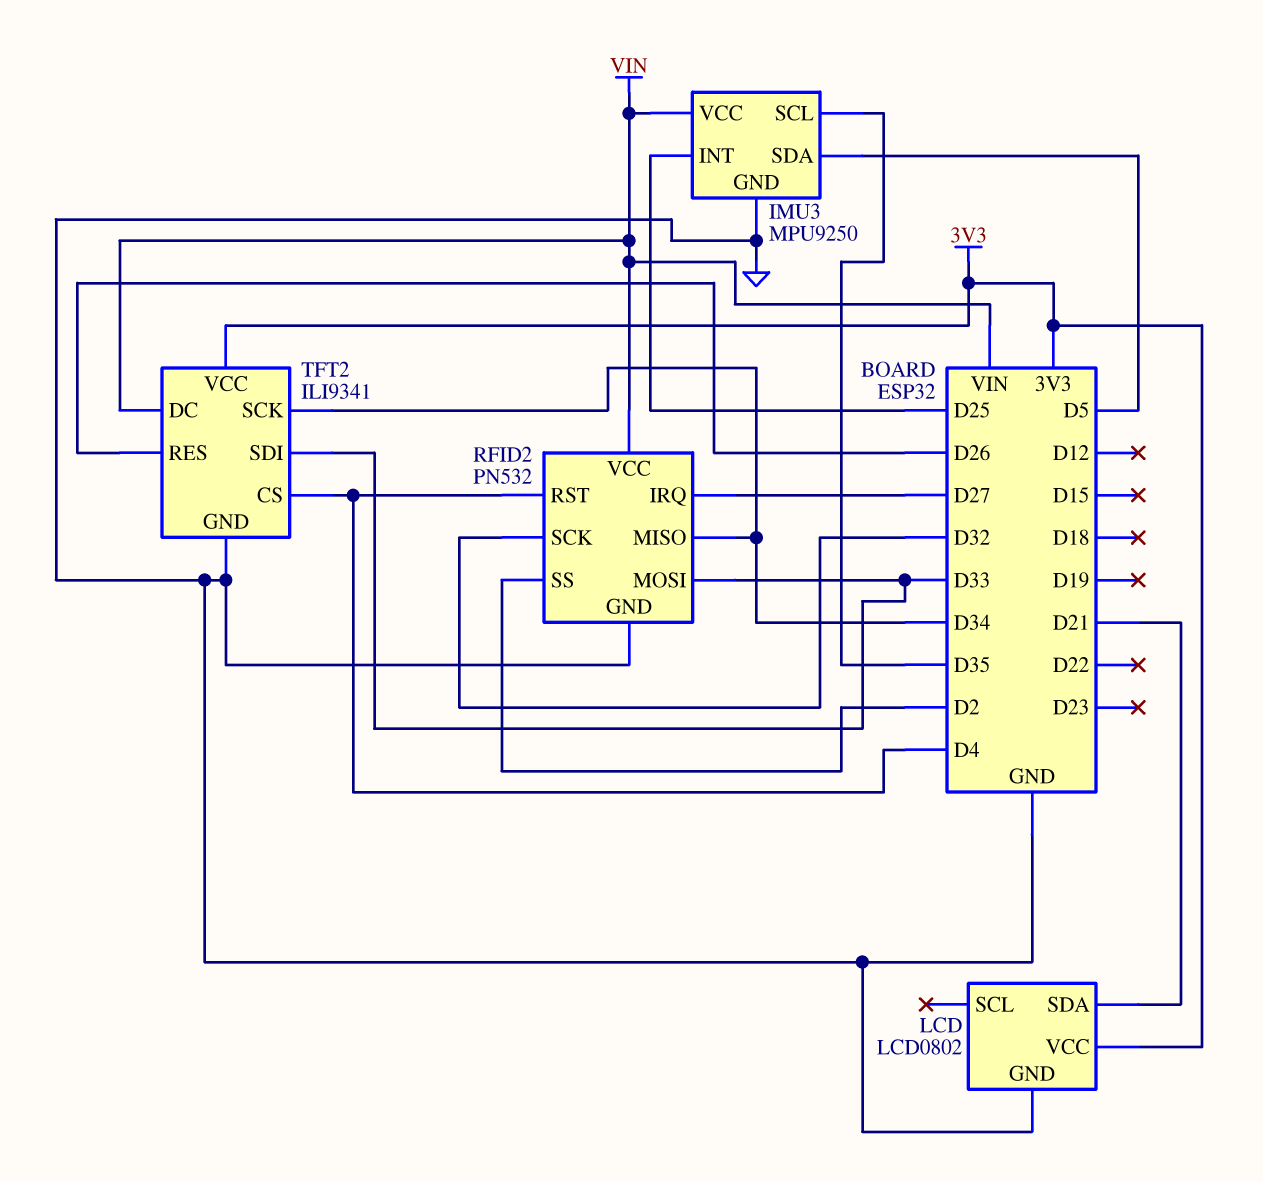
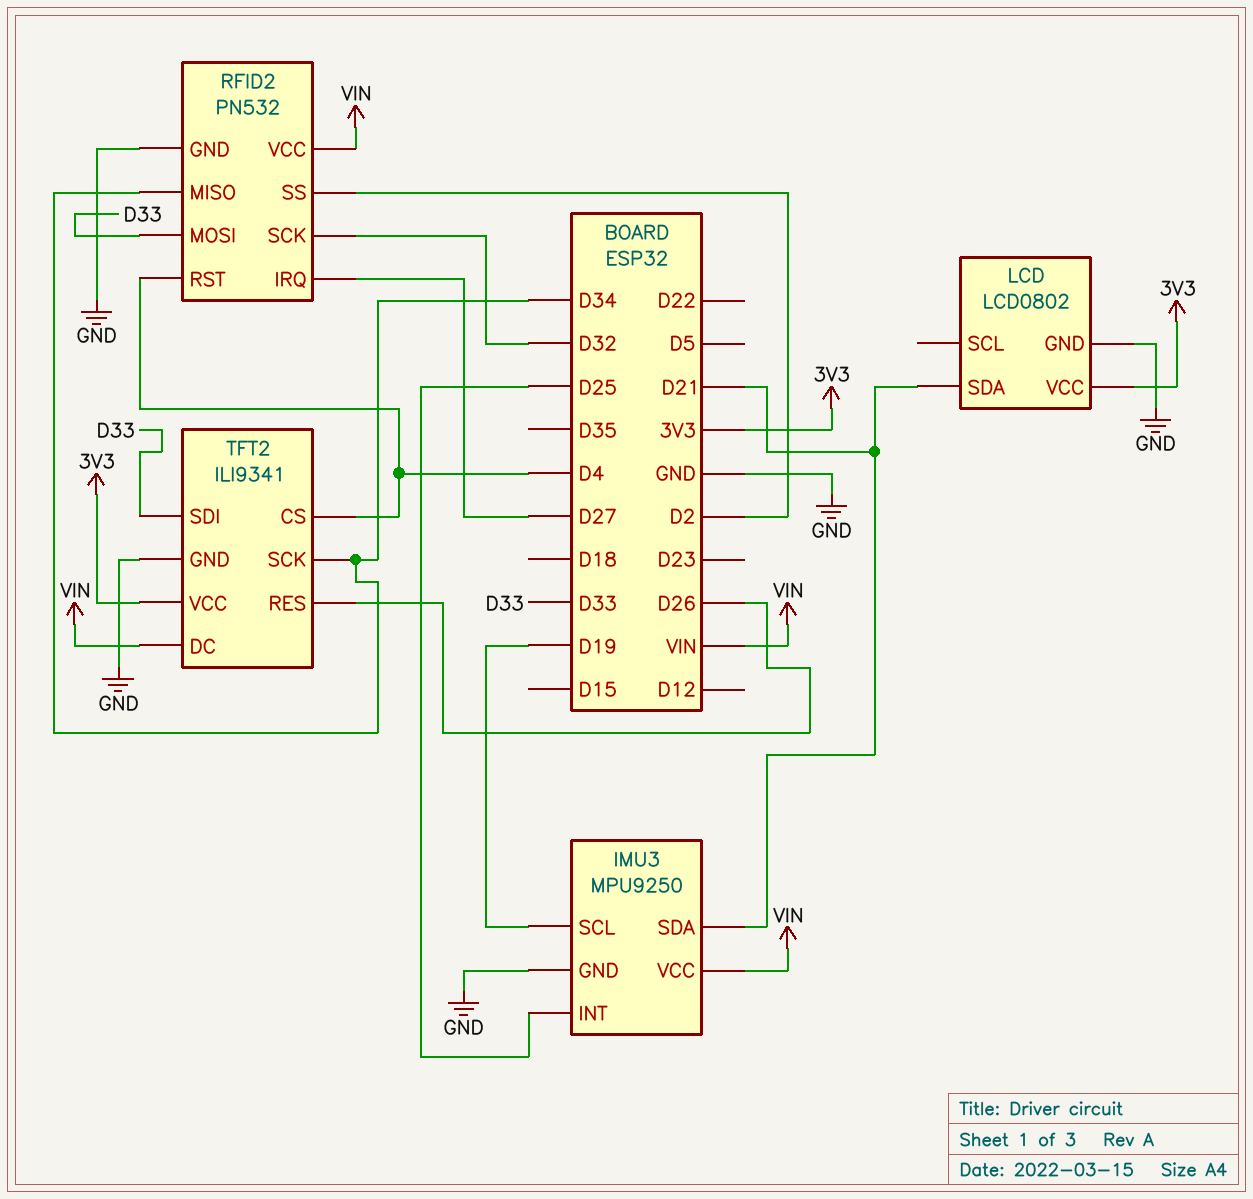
IMU3 pin SCL: D35 -> D19
IMU3 pin SDA: D5 -> D21

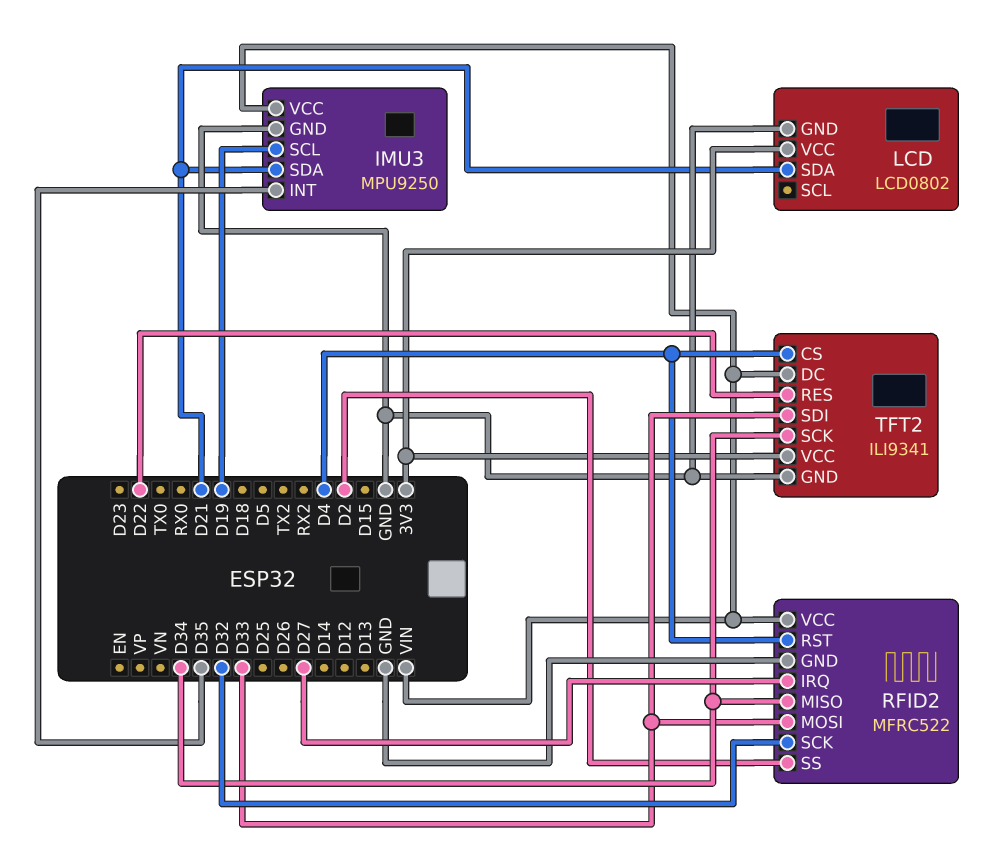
IMU3 pin INT: D25 -> D35
RFID2: PN532 -> MFRC522
TFT2 pin RES: D26 -> D22

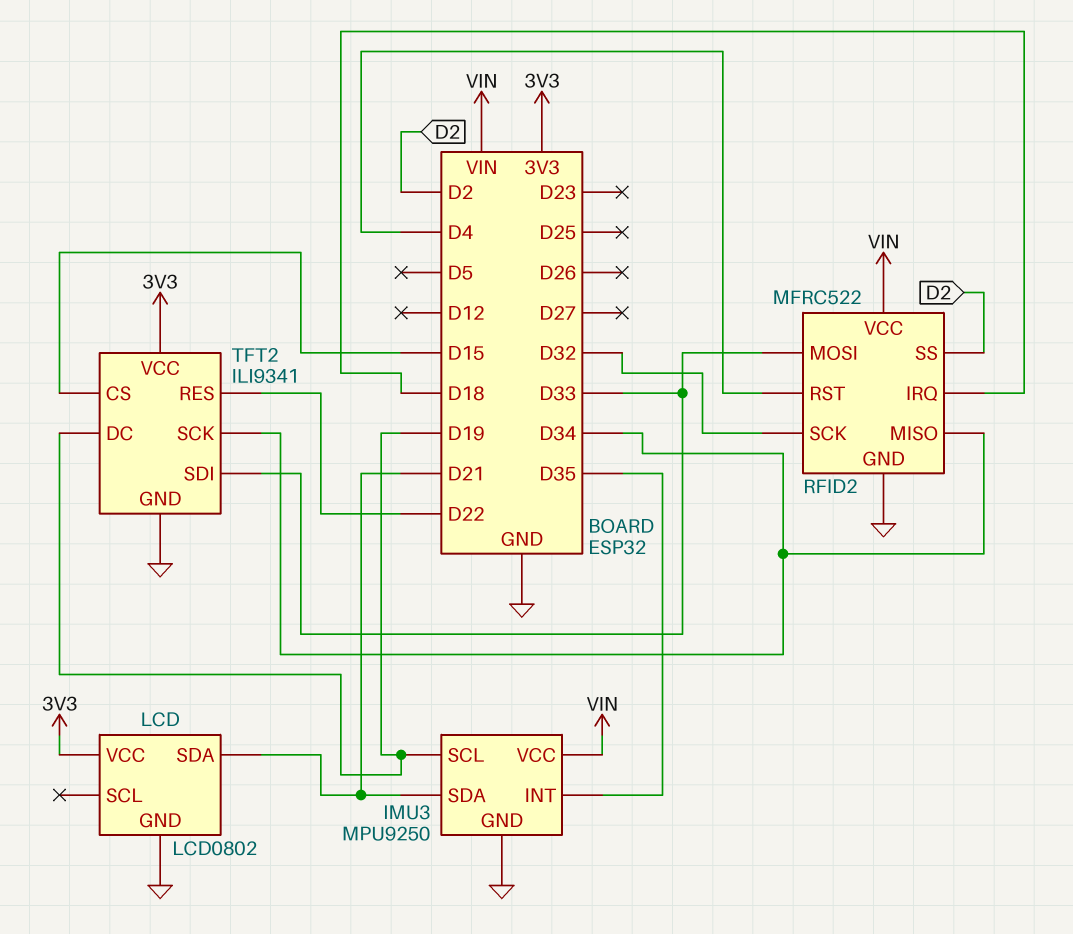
RFID2 pin IRQ: D27 -> D18
TFT2 pin CS: D4 -> D15
TFT2 pin DC: VIN -> D19

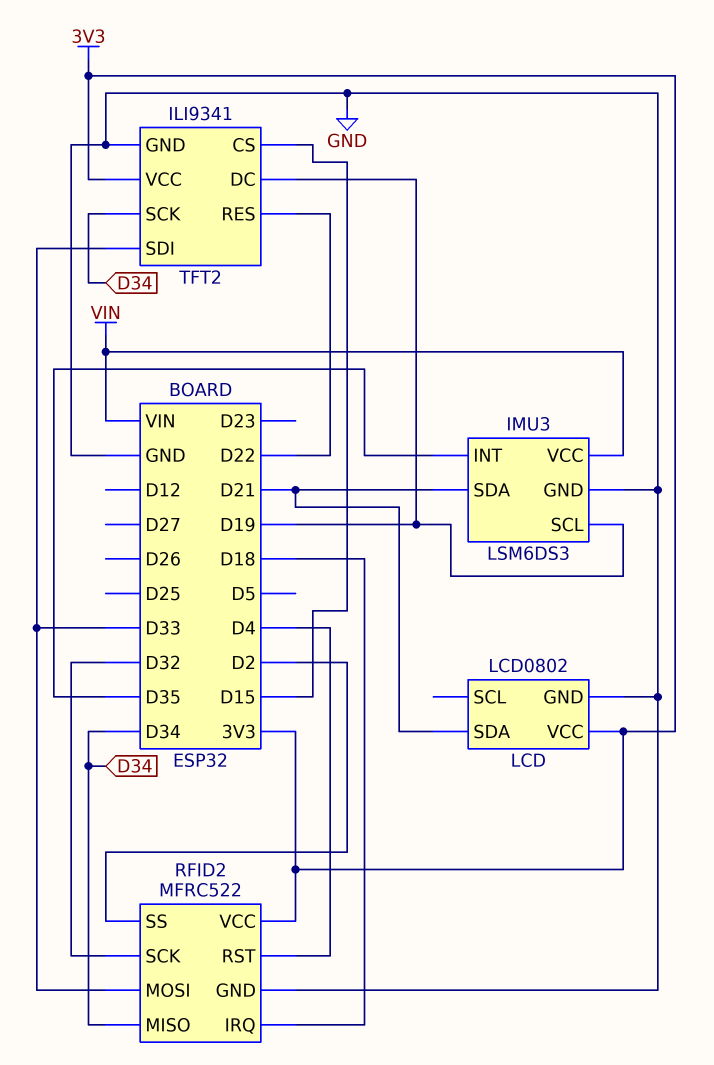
IMU3: MPU9250 -> LSM6DS3
RFID2 pin VCC: VIN -> 3V3

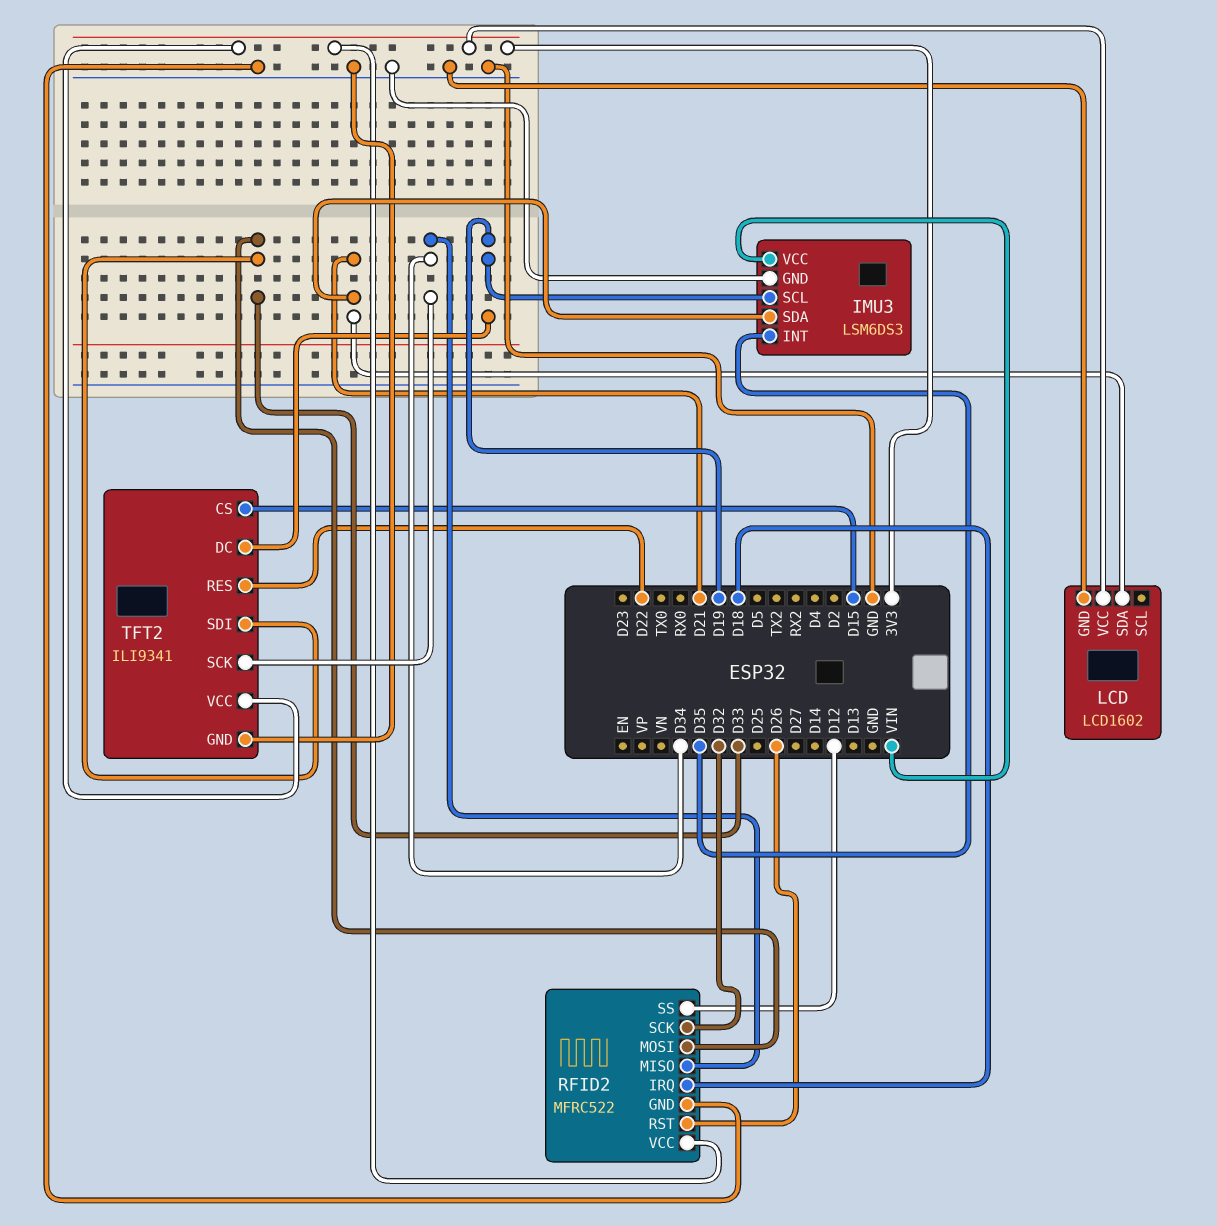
LCD: LCD0802 -> LCD1602
RFID2 pin RST: D4 -> D26
RFID2 pin SS: D2 -> D12

